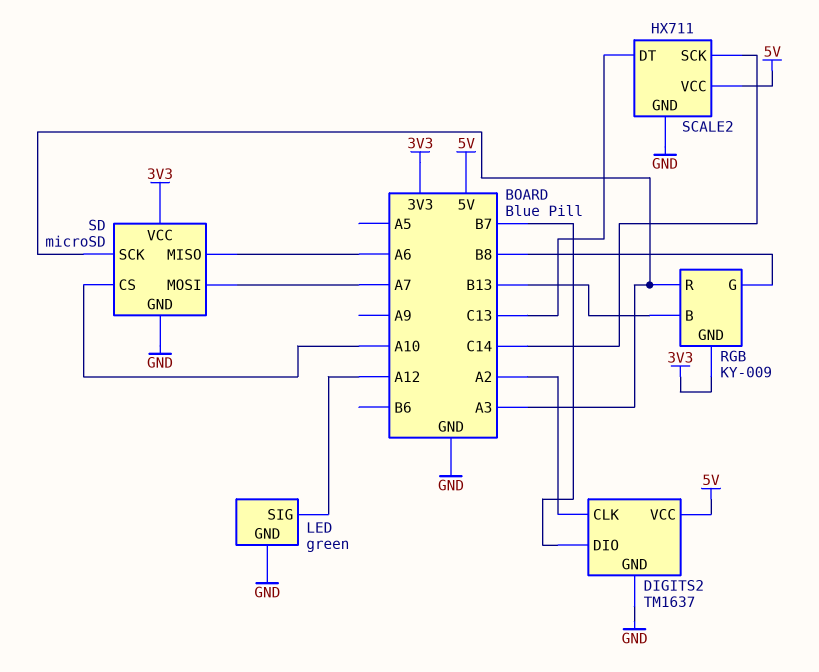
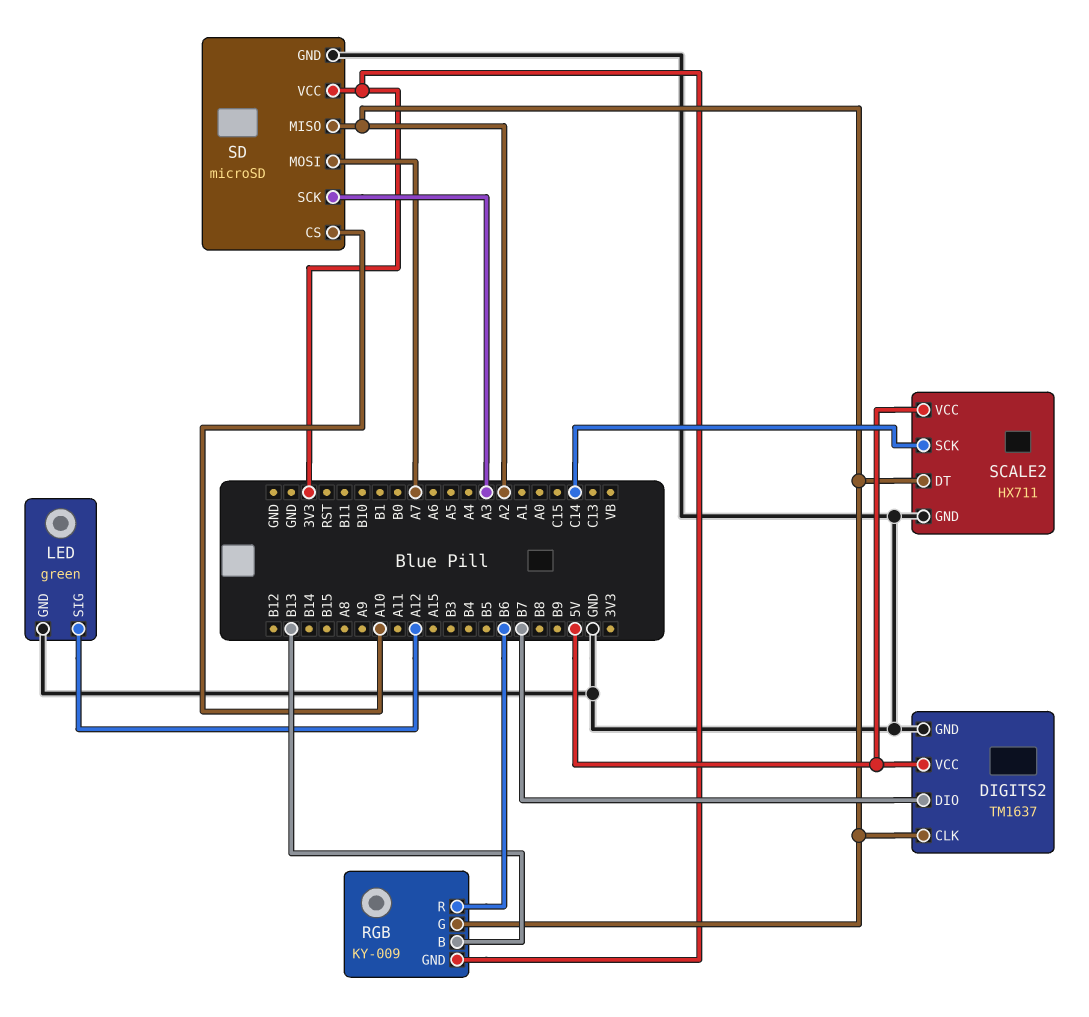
RGB pin G: B8 -> A2
RGB pin R: A3 -> B6
SCALE2 pin DT: C13 -> A2
SD pin MISO: A6 -> A2

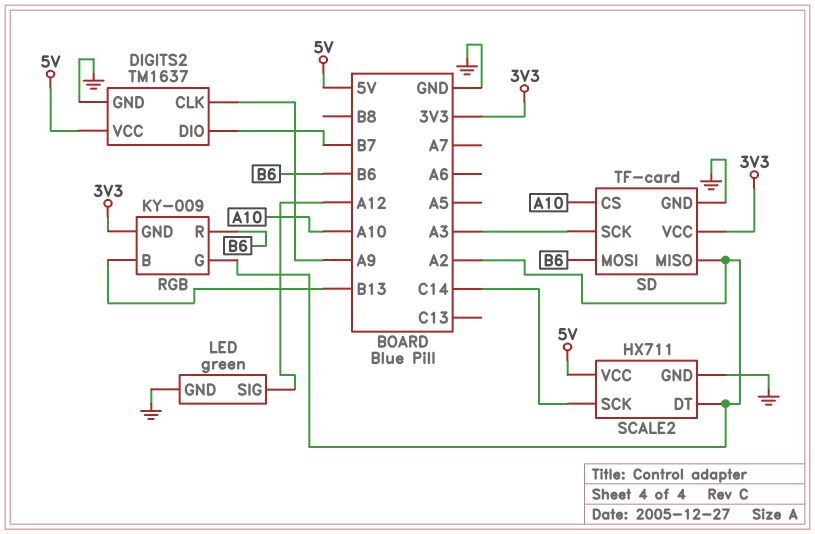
DIGITS2 pin CLK: A2 -> A9
SD: microSD -> TF-card
SD pin MOSI: A7 -> B6

